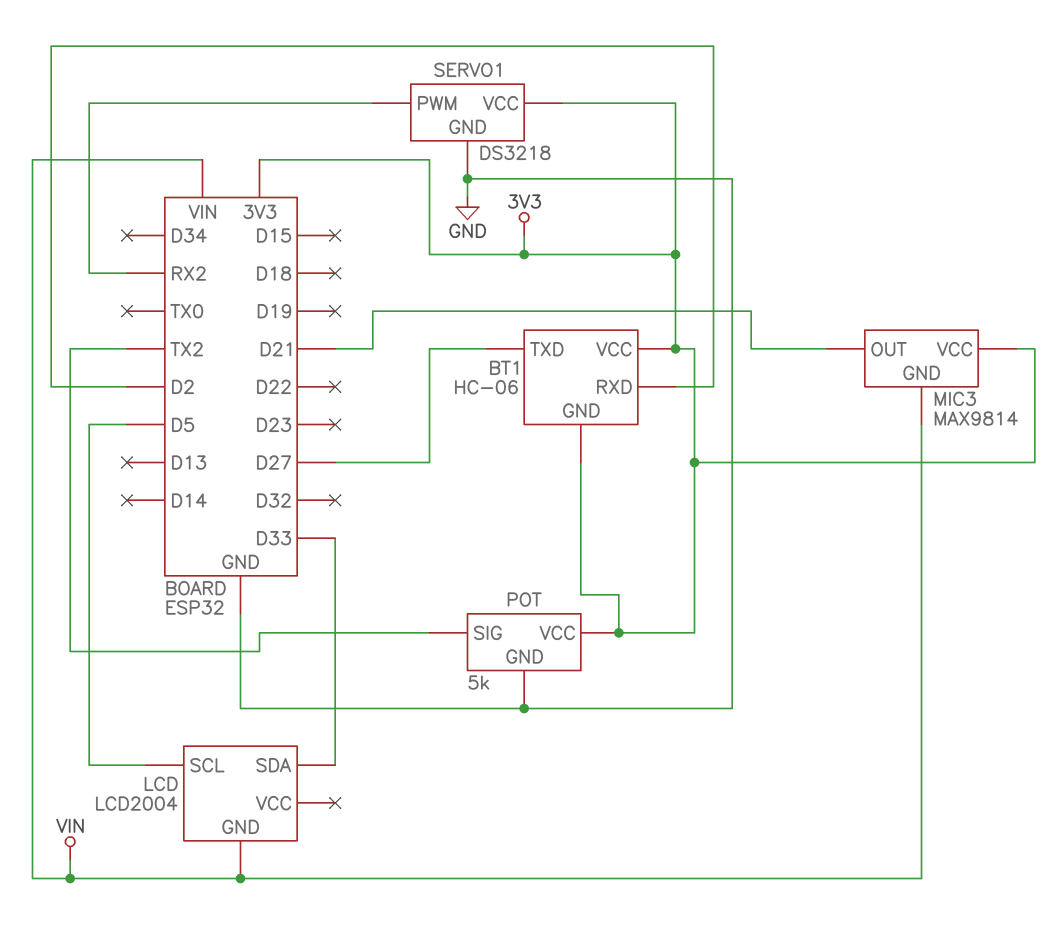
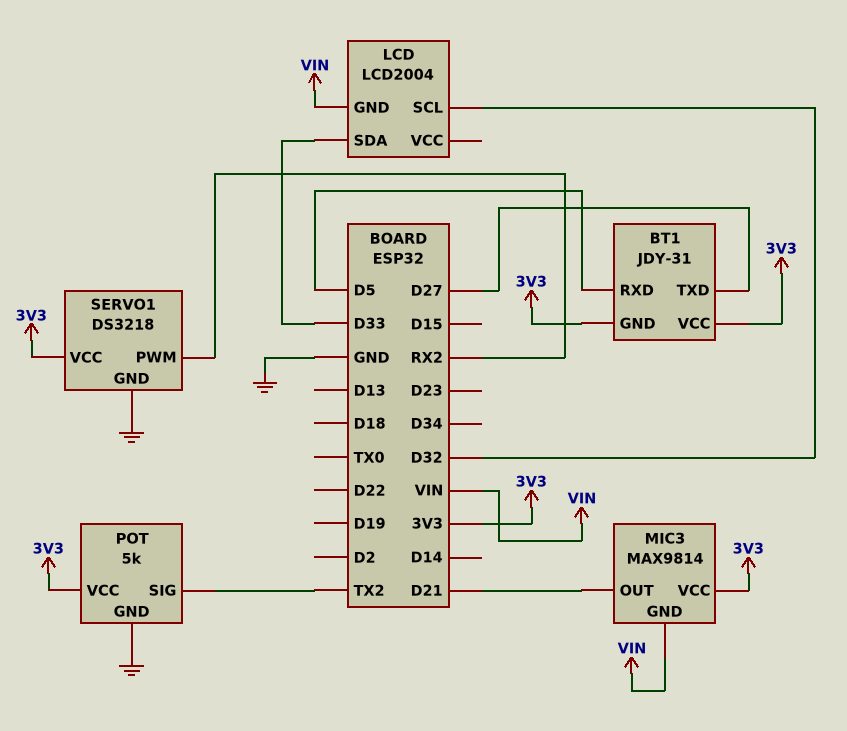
BT1: HC-06 -> JDY-31
BT1 pin RXD: D2 -> D5
LCD pin SCL: D5 -> D32

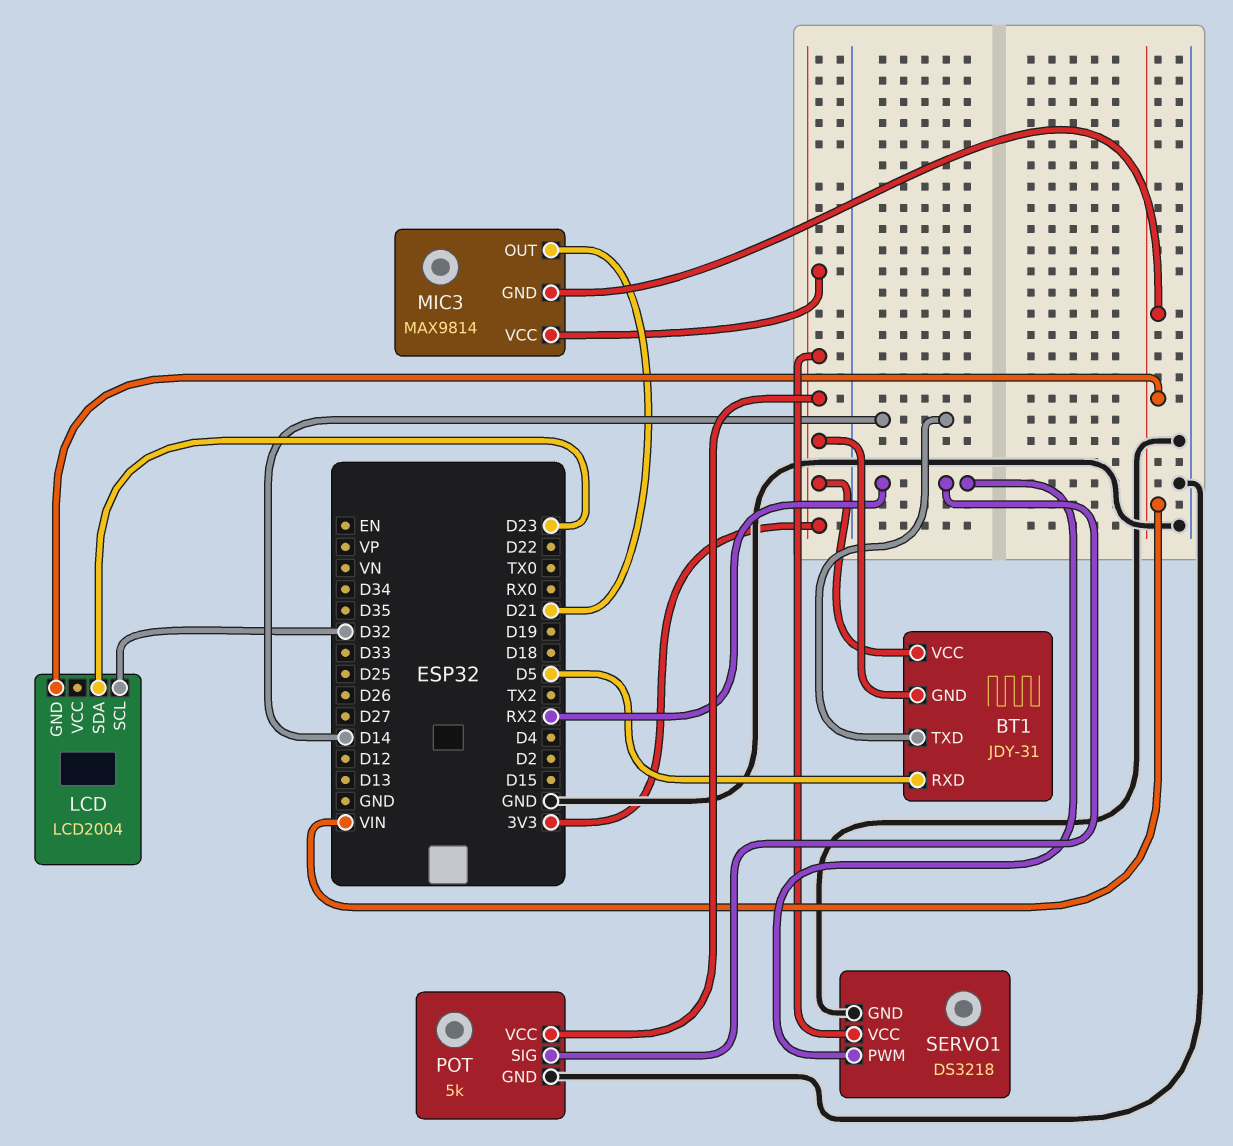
BT1 pin TXD: D27 -> D14
LCD pin SDA: D33 -> D23
POT pin SIG: TX2 -> RX2

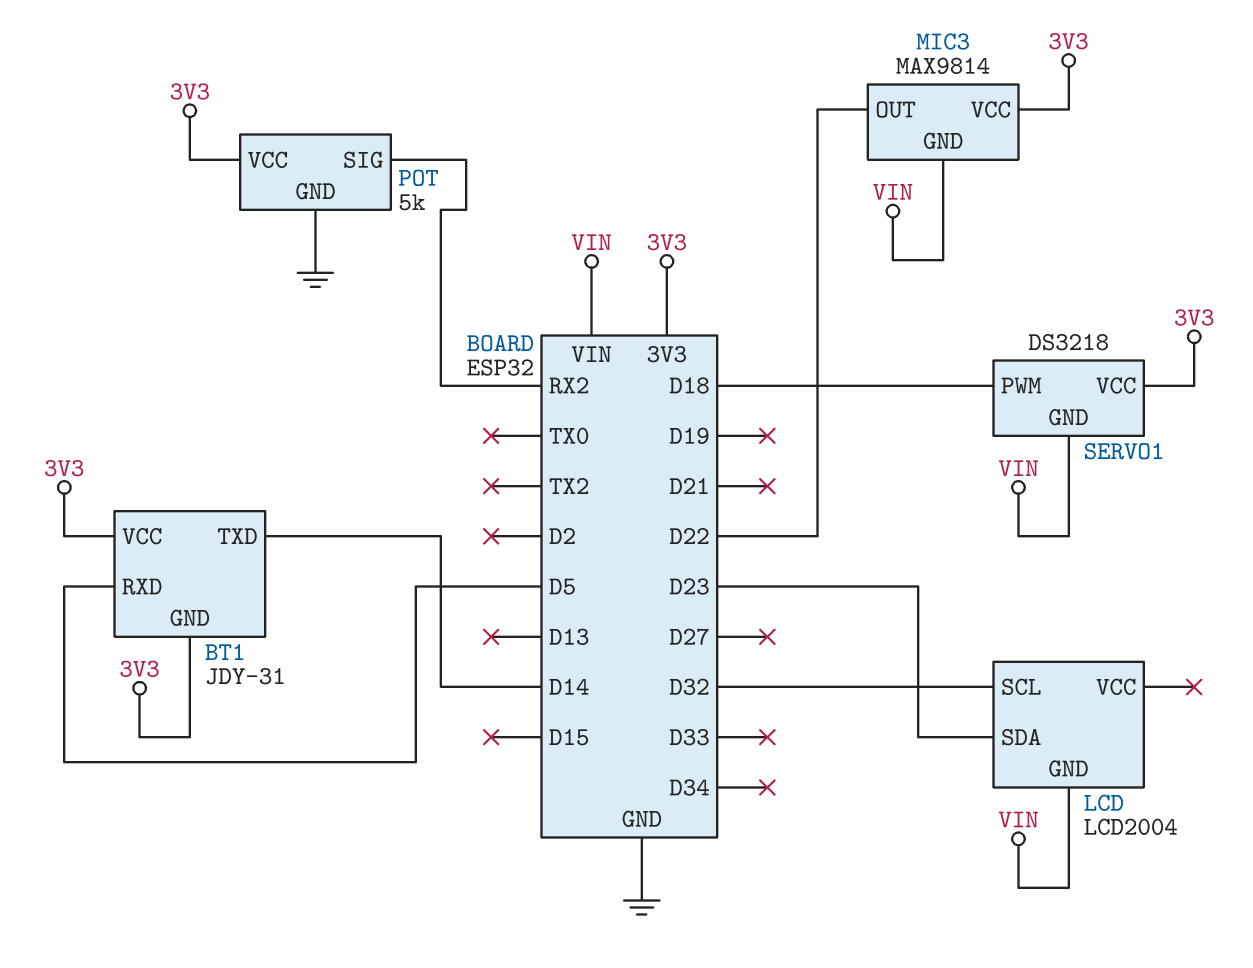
MIC3 pin OUT: D21 -> D22
SERVO1 pin GND: GND -> VIN
SERVO1 pin PWM: RX2 -> D18

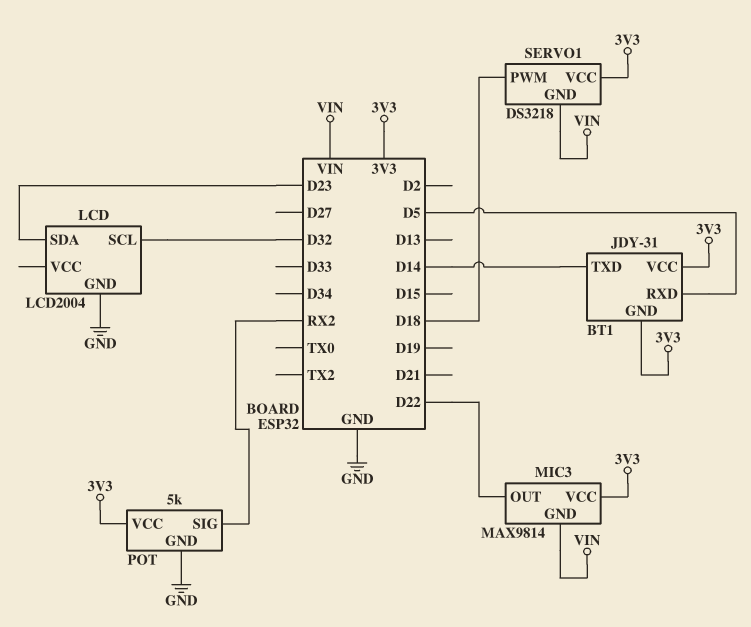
LCD pin GND: VIN -> GND

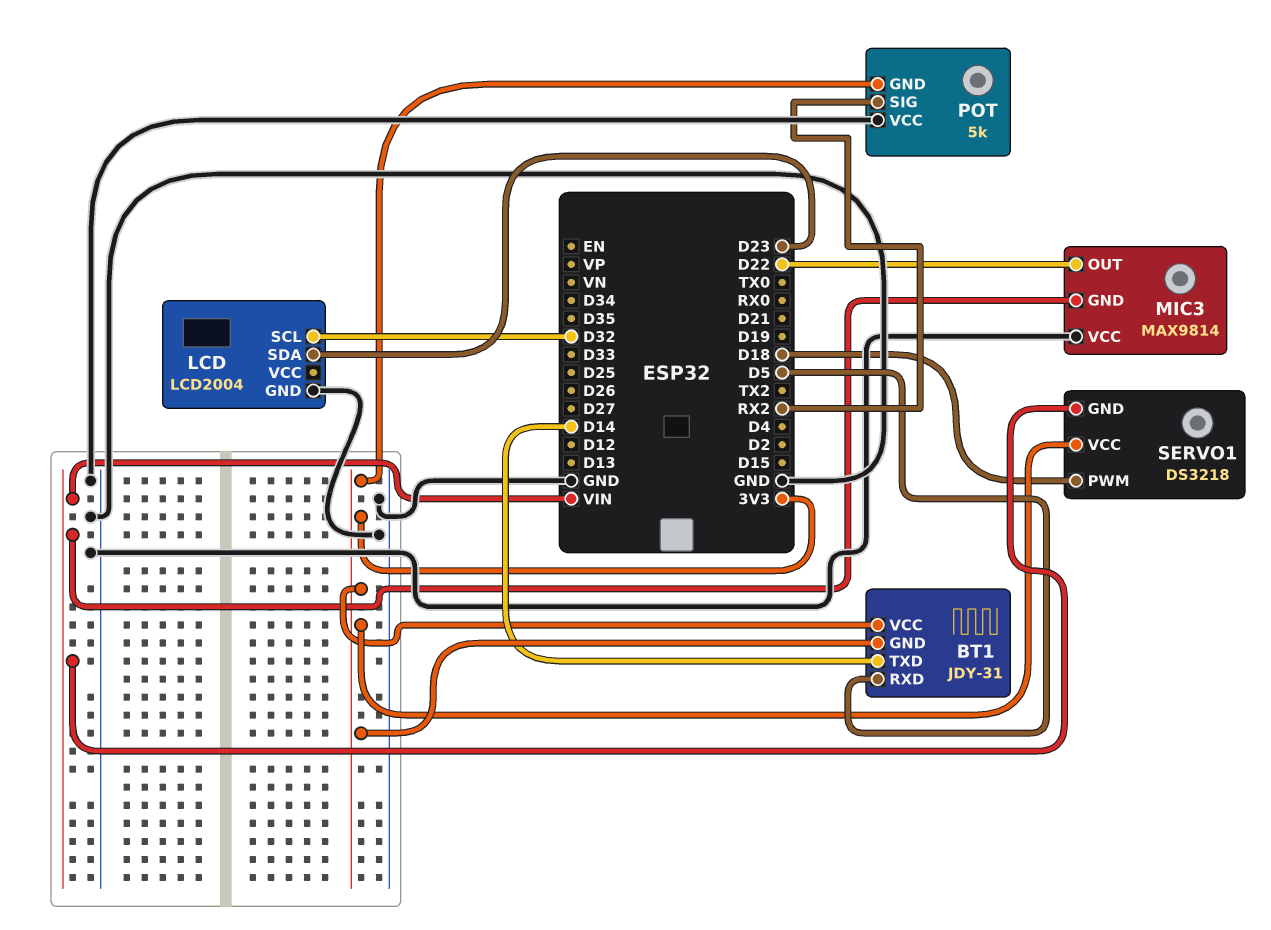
MIC3 pin VCC: 3V3 -> GND
POT pin GND: GND -> 3V3
POT pin VCC: 3V3 -> GND

